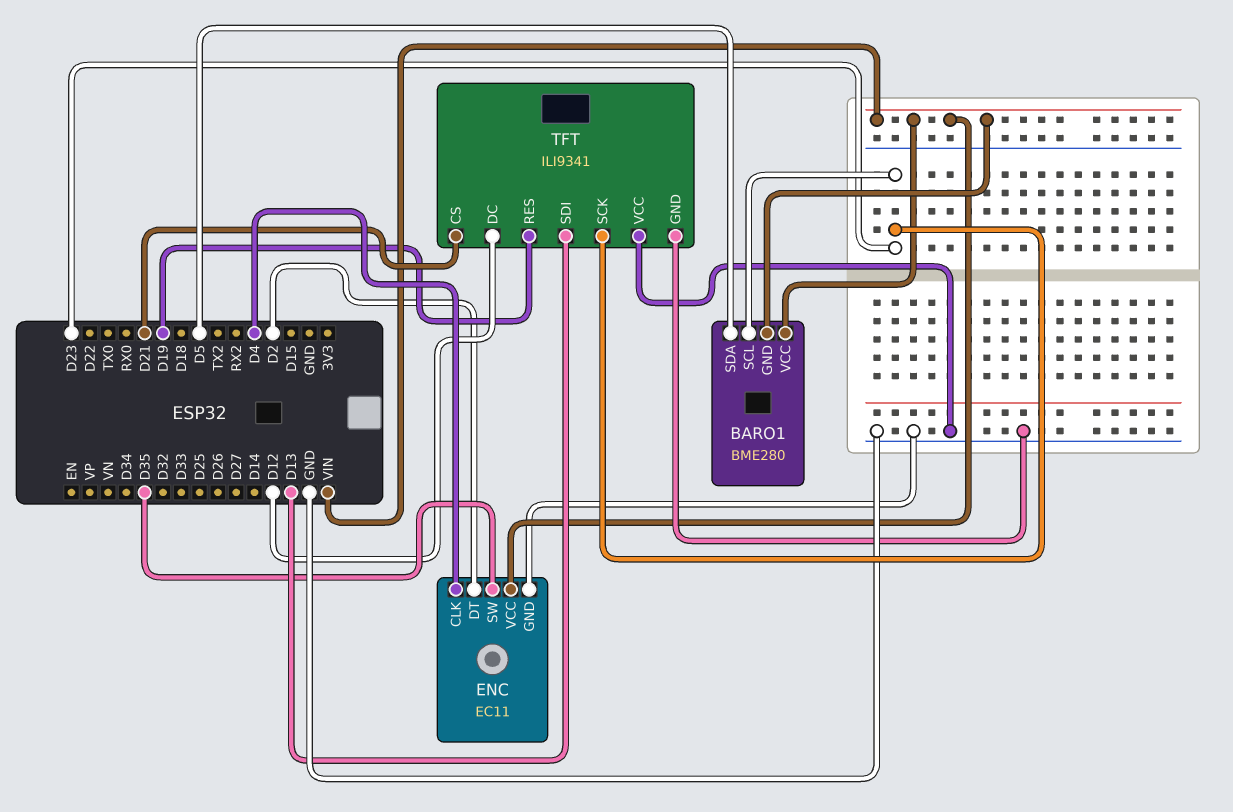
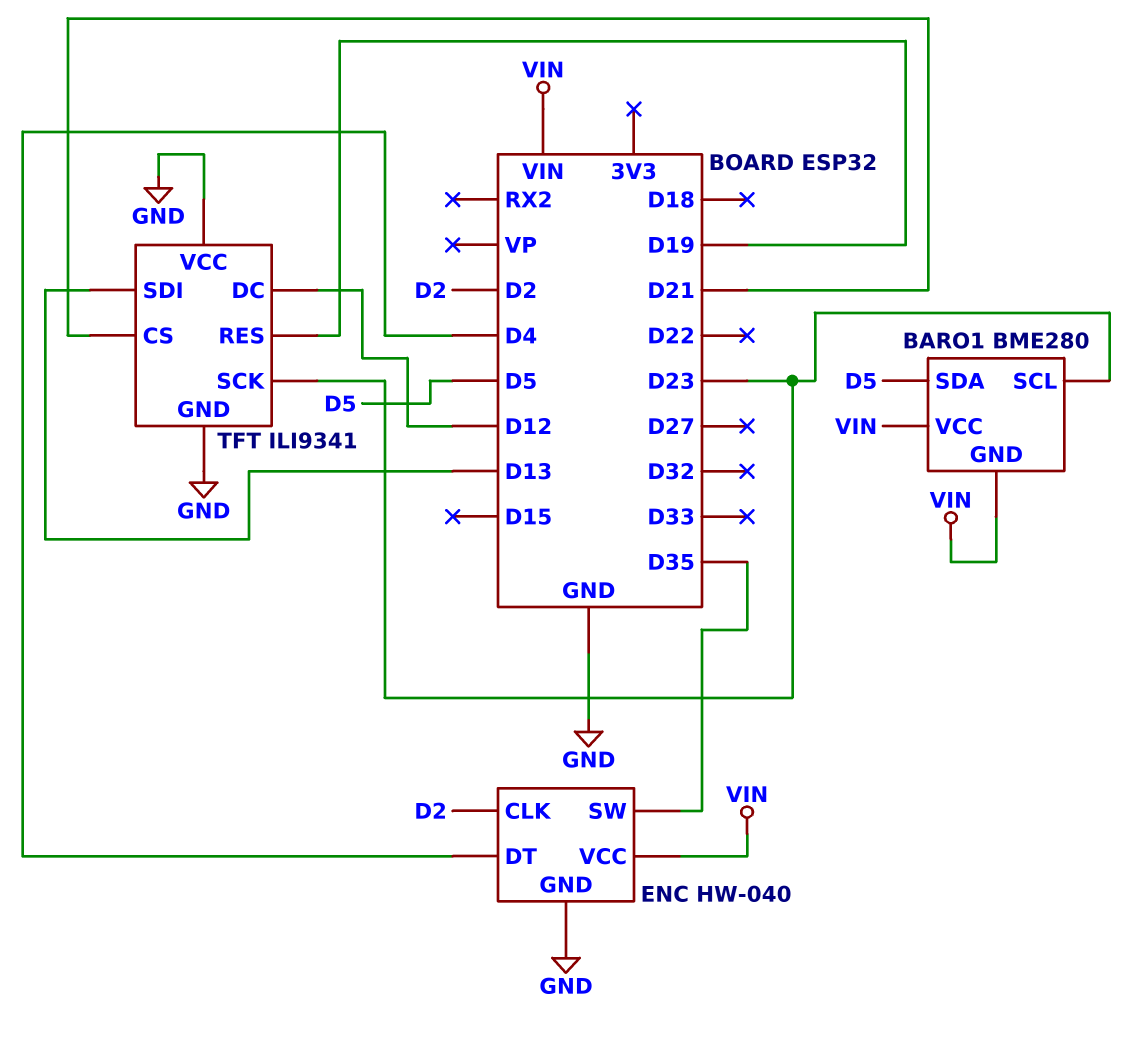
ENC: EC11 -> HW-040
ENC pin CLK: D4 -> D2
ENC pin DT: D2 -> D4

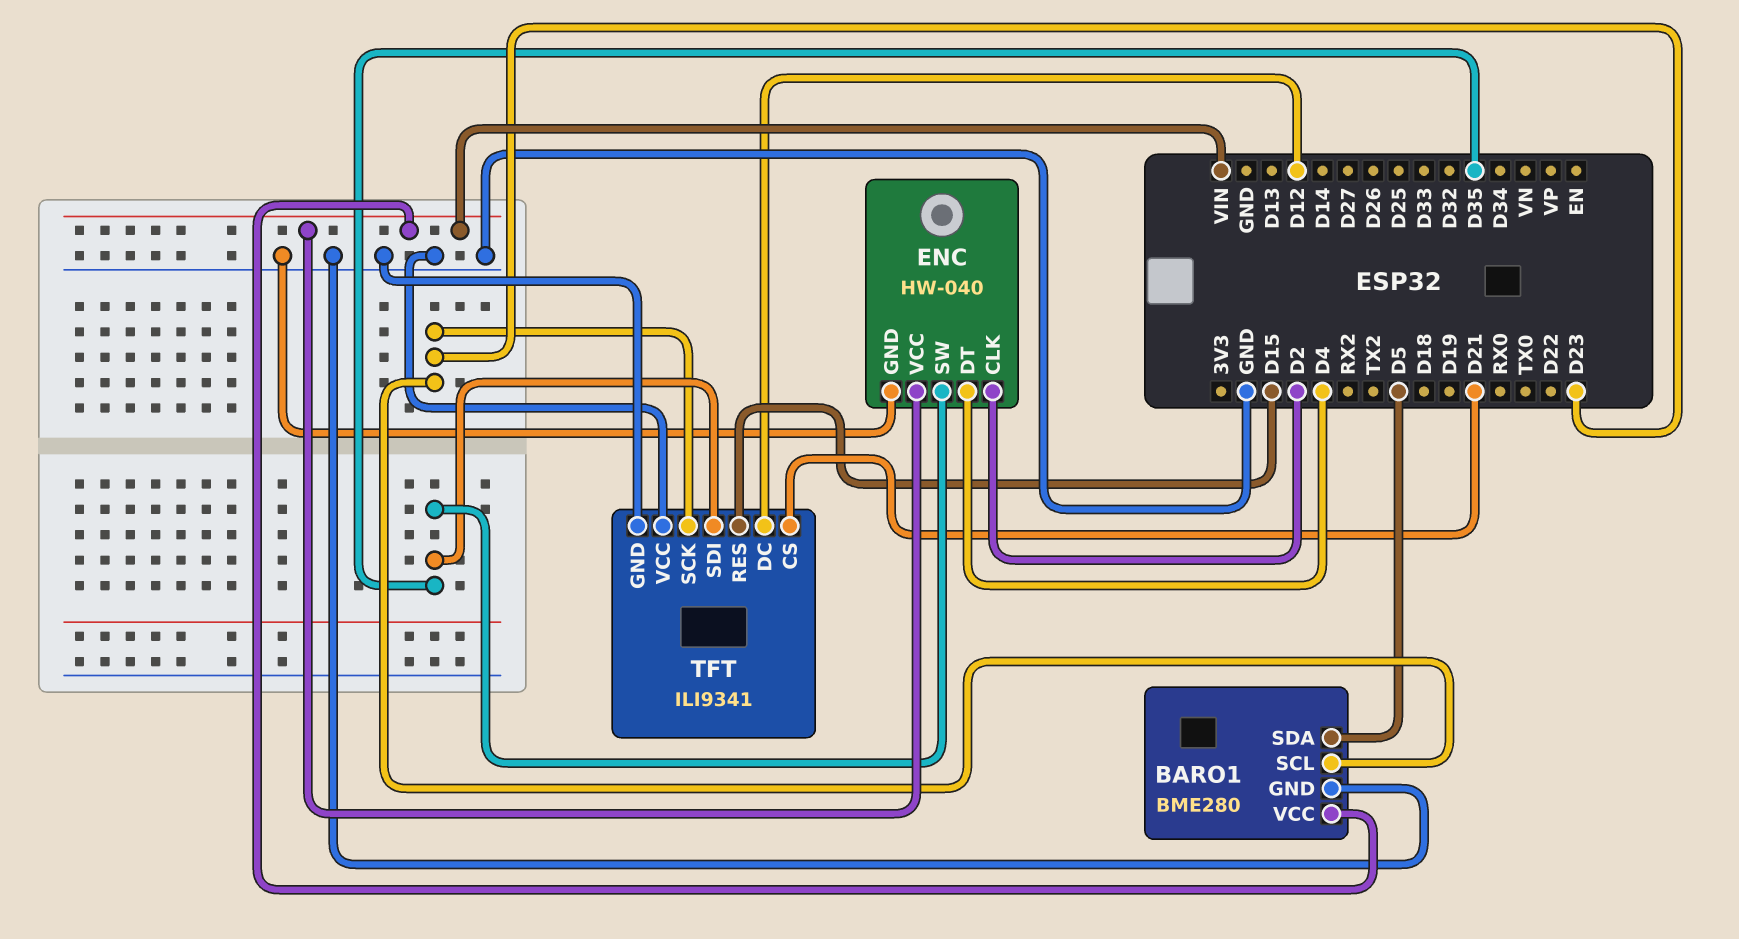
BARO1 pin GND: VIN -> GND
TFT pin RES: D19 -> D15
TFT pin SDI: D13 -> D35

